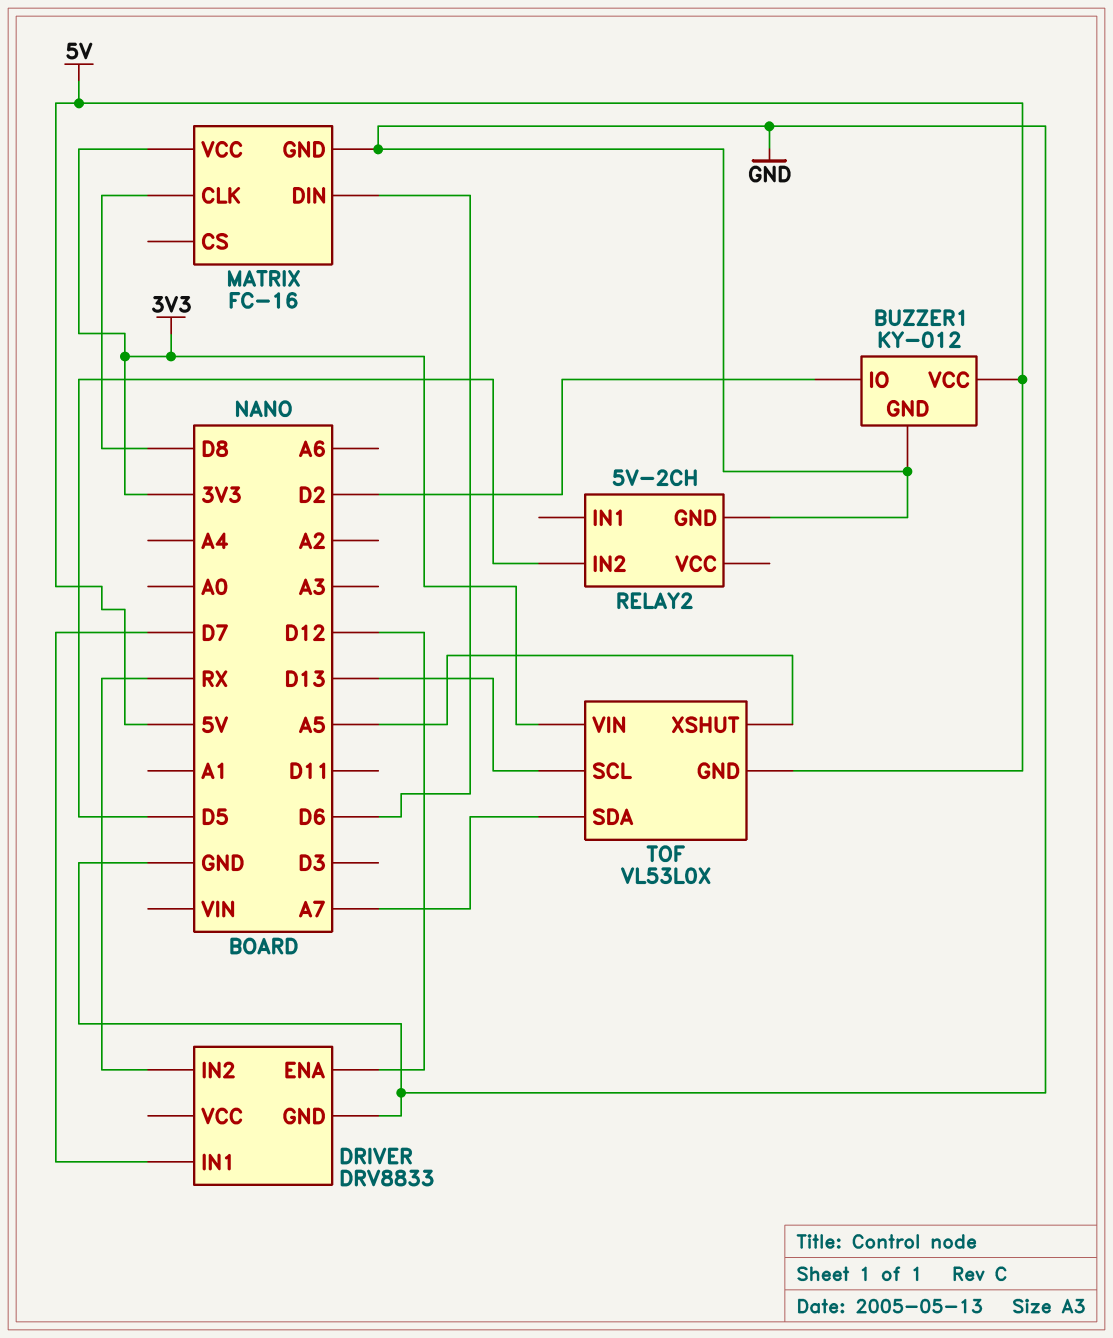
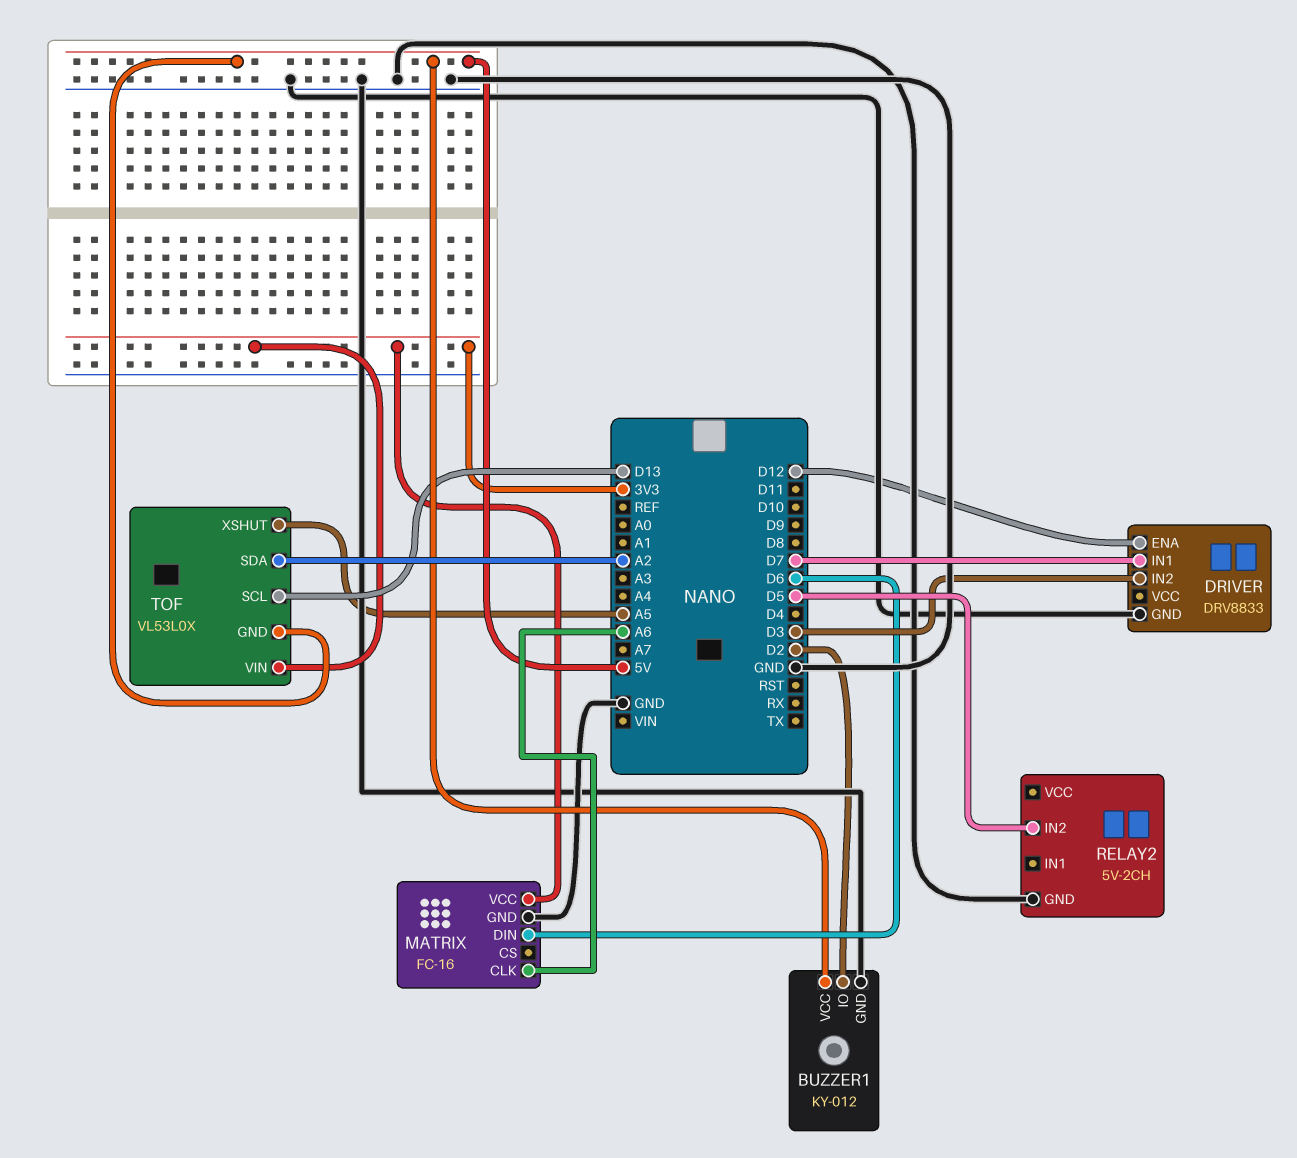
DRIVER pin IN2: RX -> D3
MATRIX pin CLK: D8 -> A6
TOF pin SDA: A7 -> A2

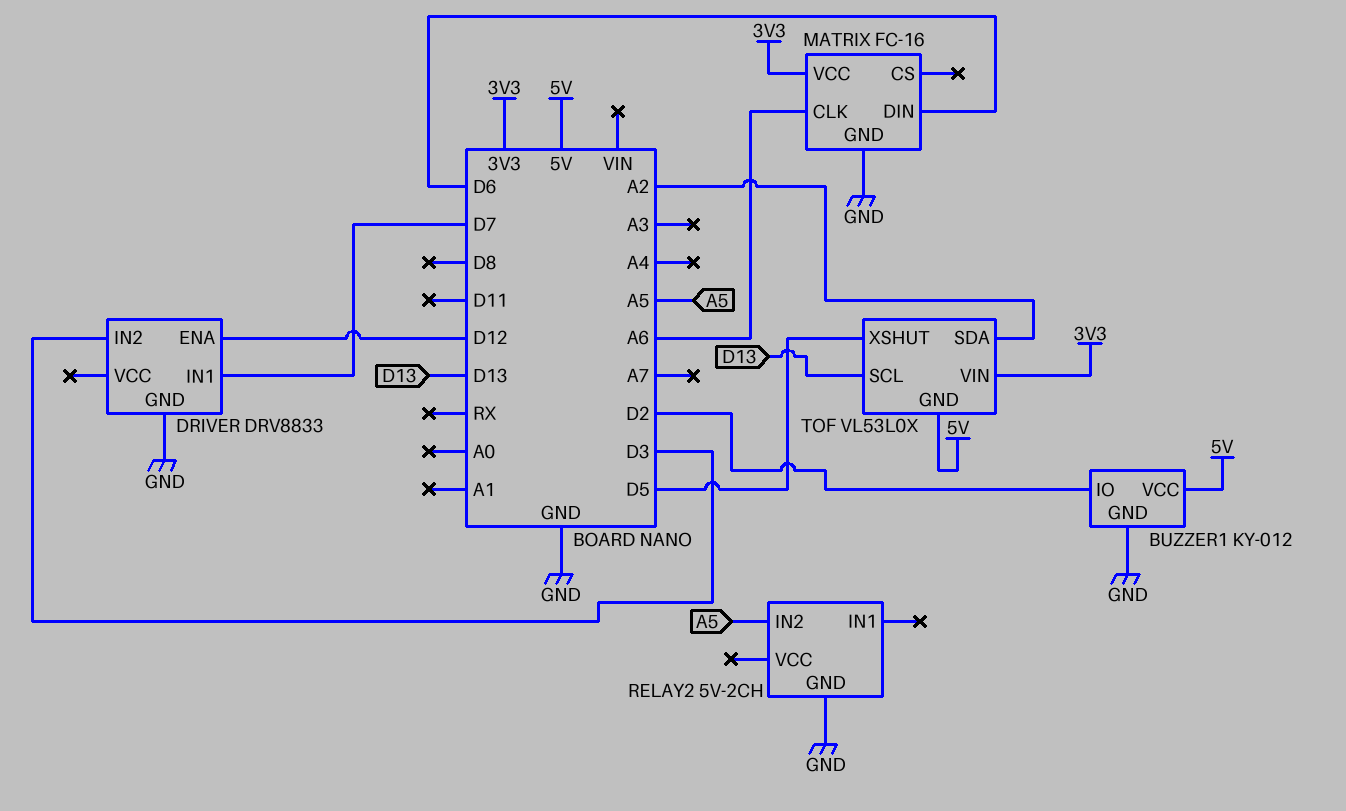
RELAY2 pin IN2: D5 -> A5
TOF pin XSHUT: A5 -> D5

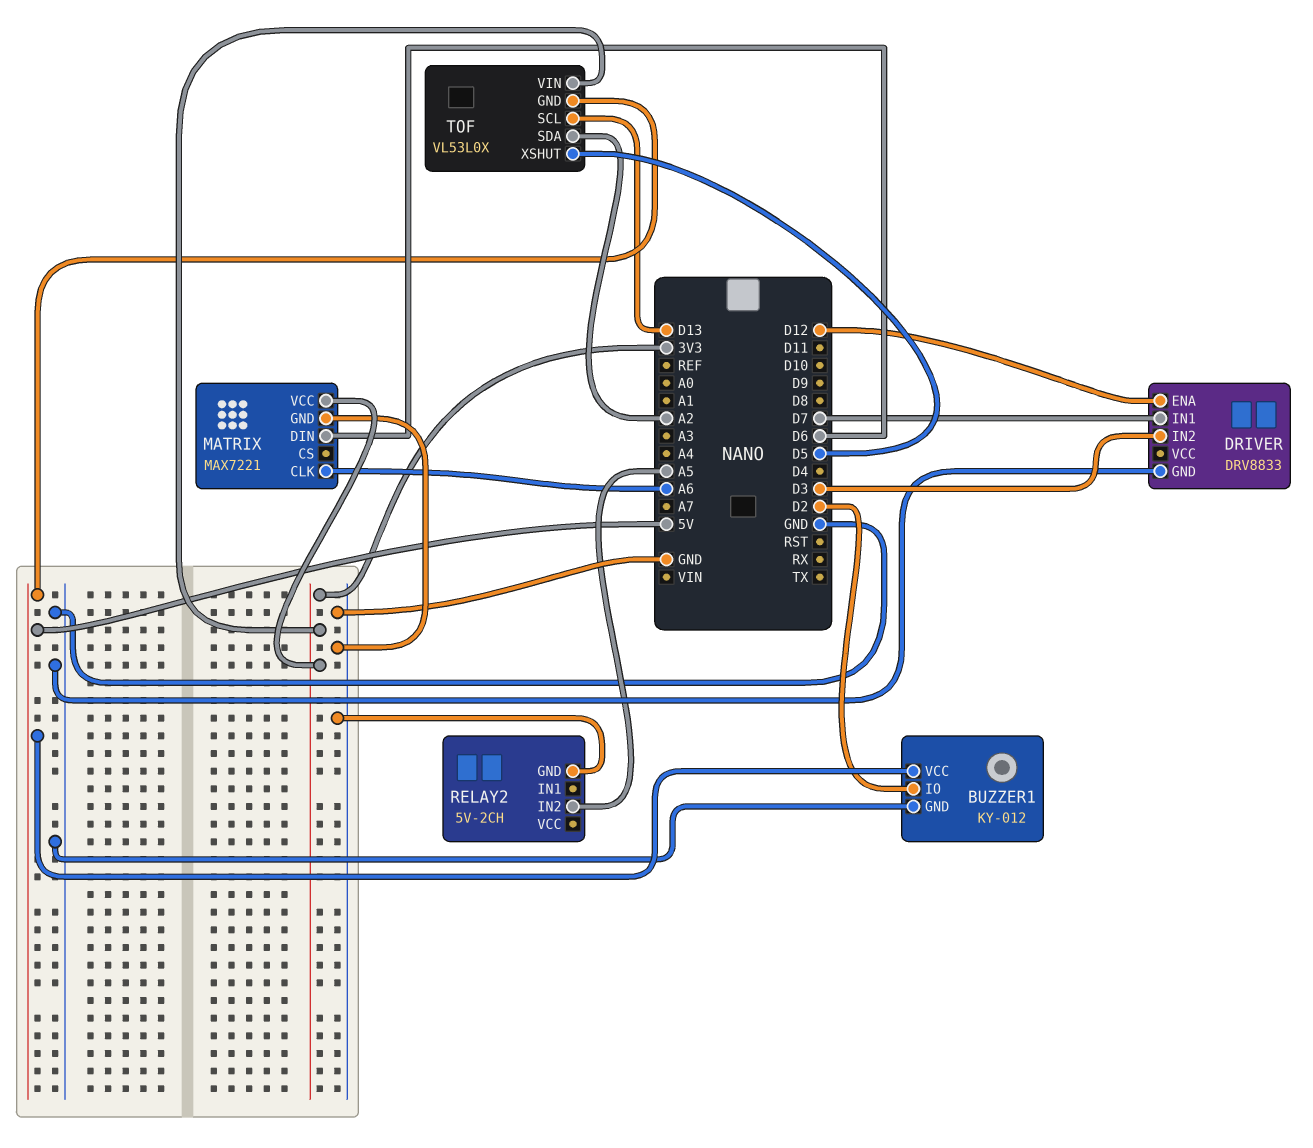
MATRIX: FC-16 -> MAX7221

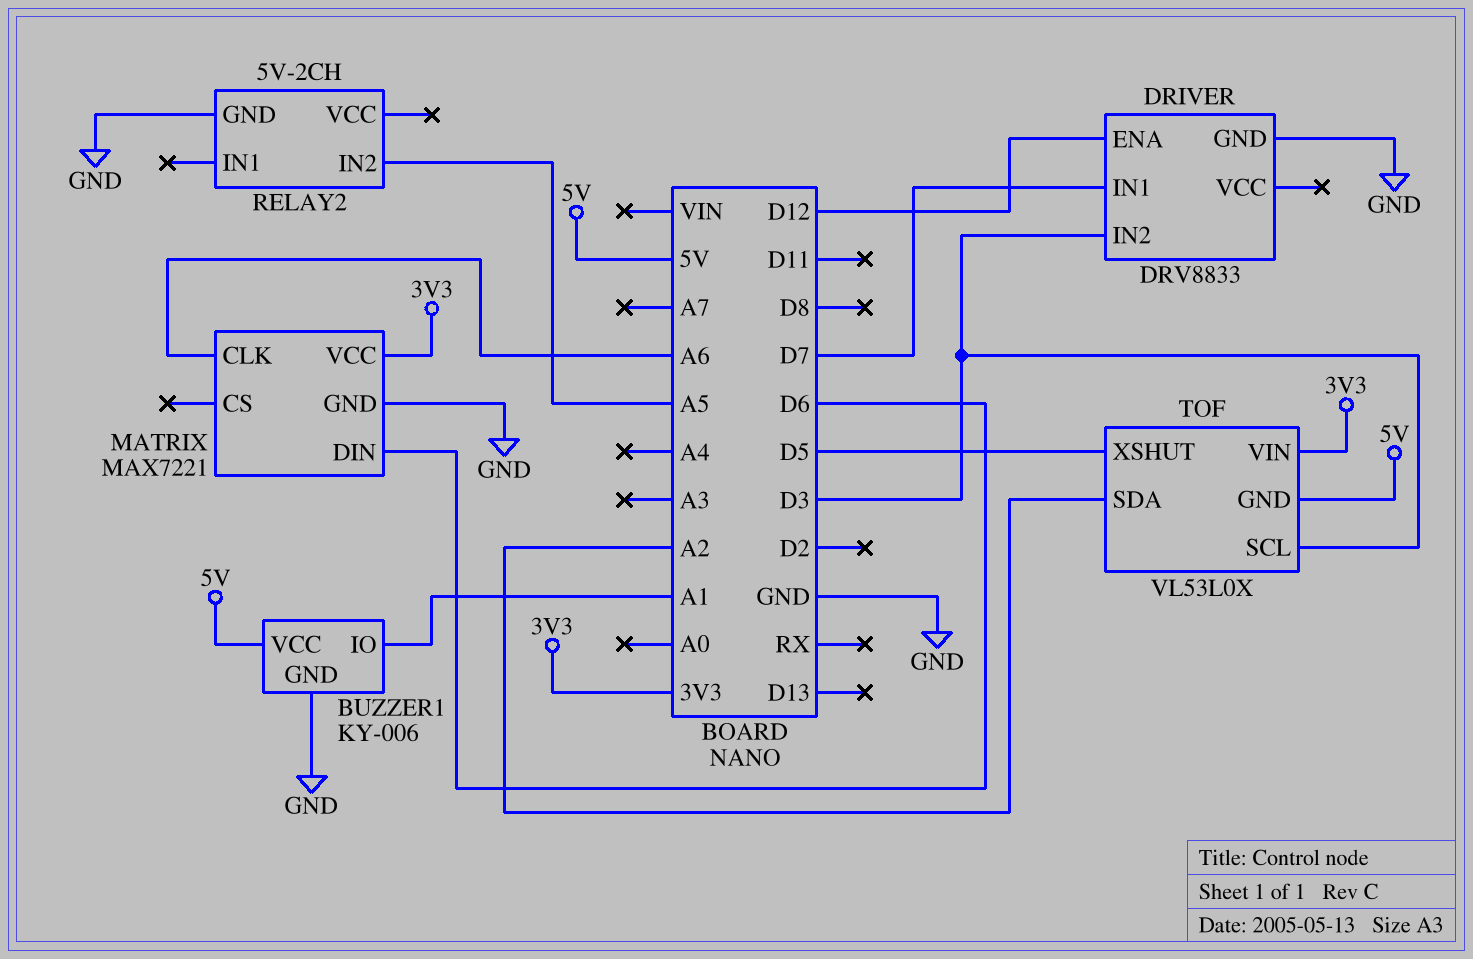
BUZZER1: KY-012 -> KY-006
BUZZER1 pin IO: D2 -> A1
TOF pin SCL: D13 -> D3

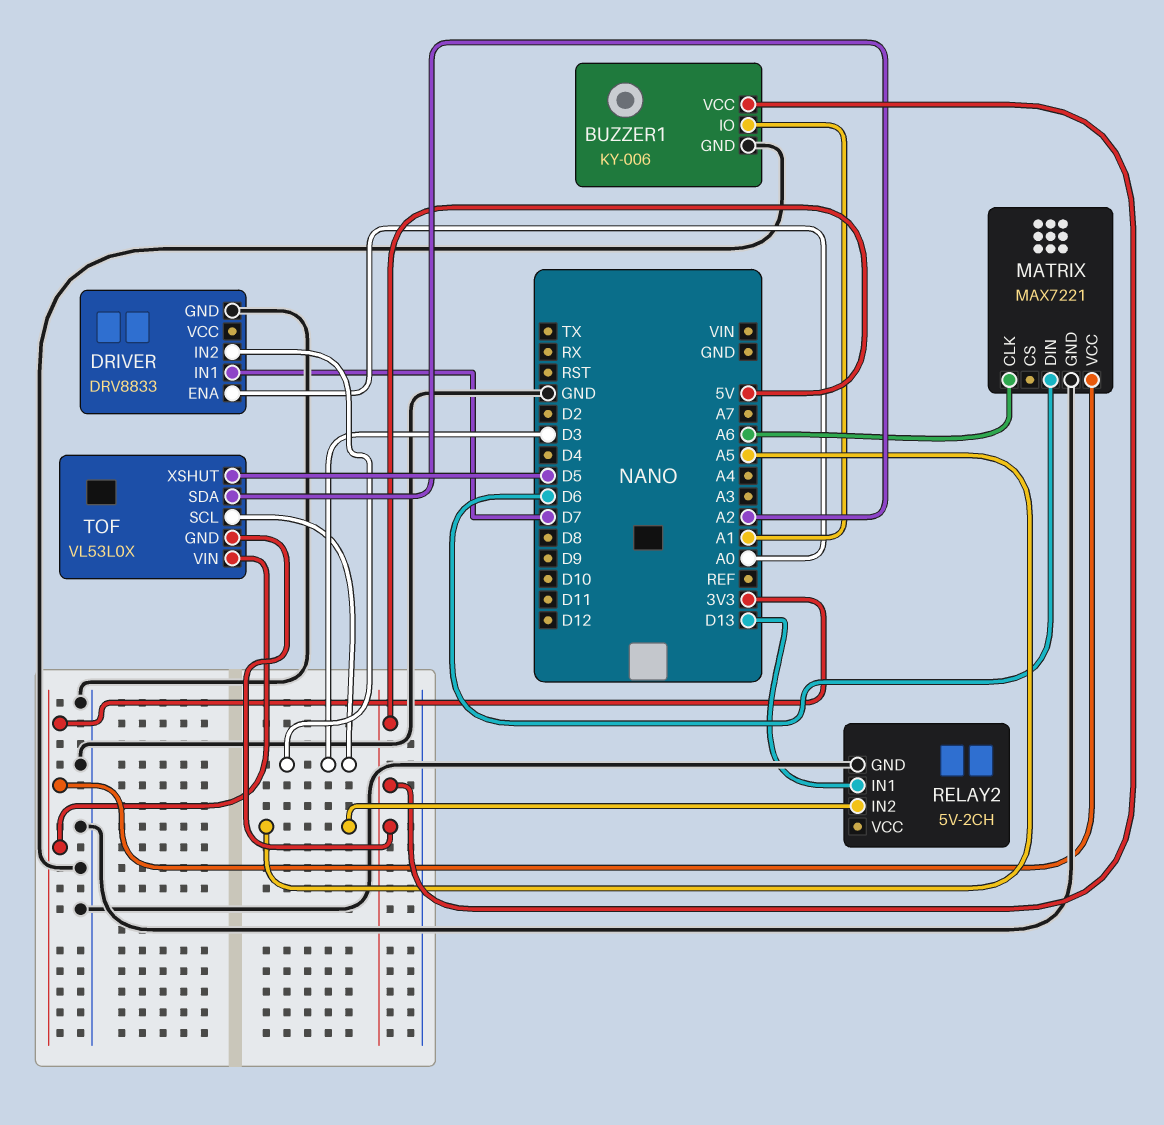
DRIVER pin ENA: D12 -> A0
RELAY2 pin IN1: none -> D13

